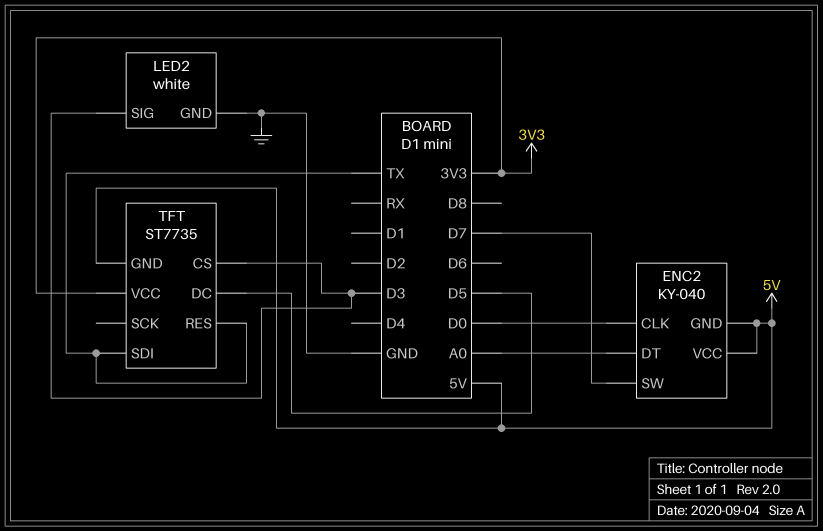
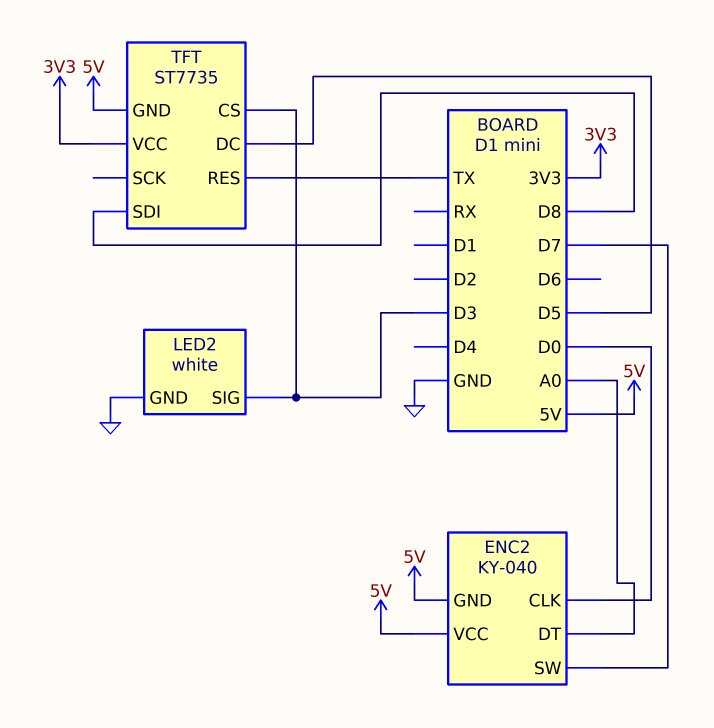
TFT pin SDI: TX -> D8

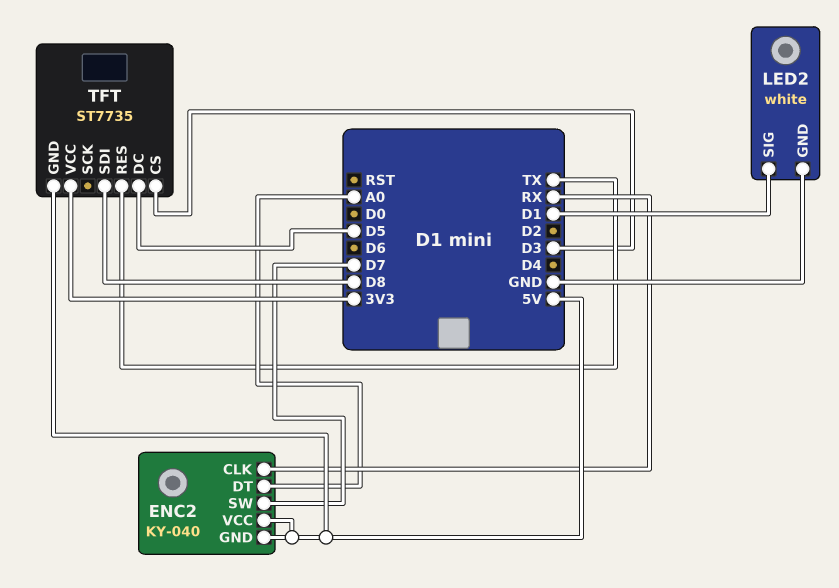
ENC2 pin CLK: D0 -> RX
LED2 pin SIG: D3 -> D1

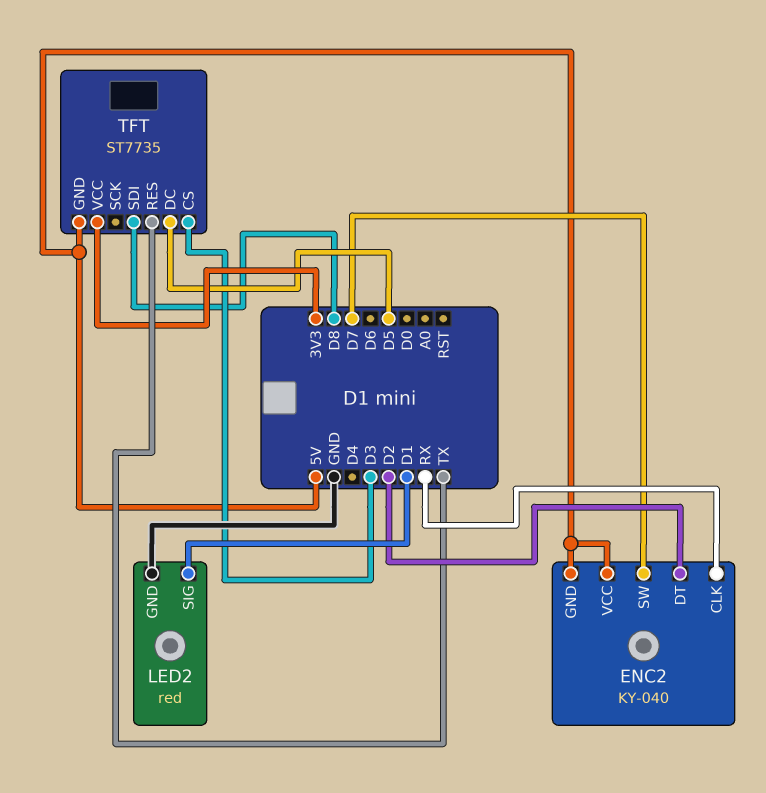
ENC2 pin DT: A0 -> D2
LED2: white -> red

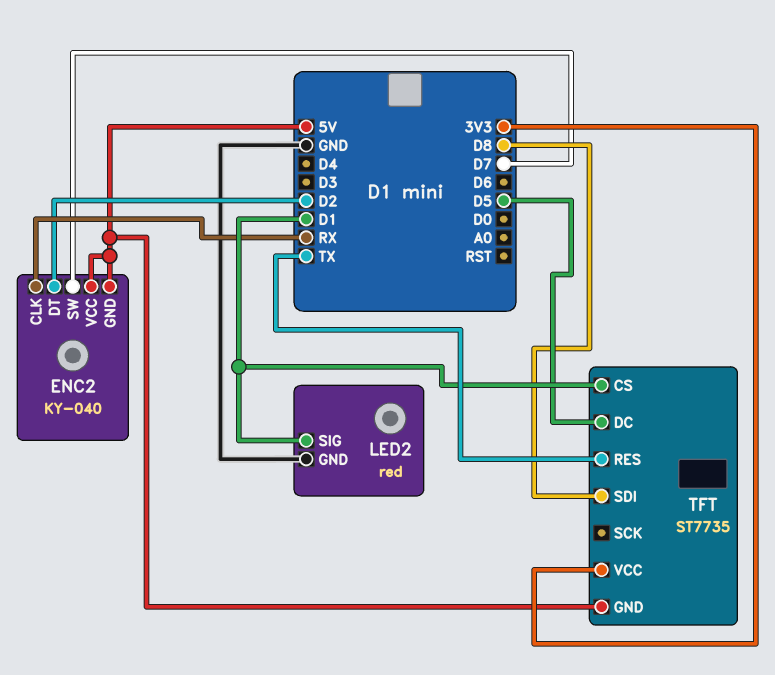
TFT pin CS: D3 -> D1

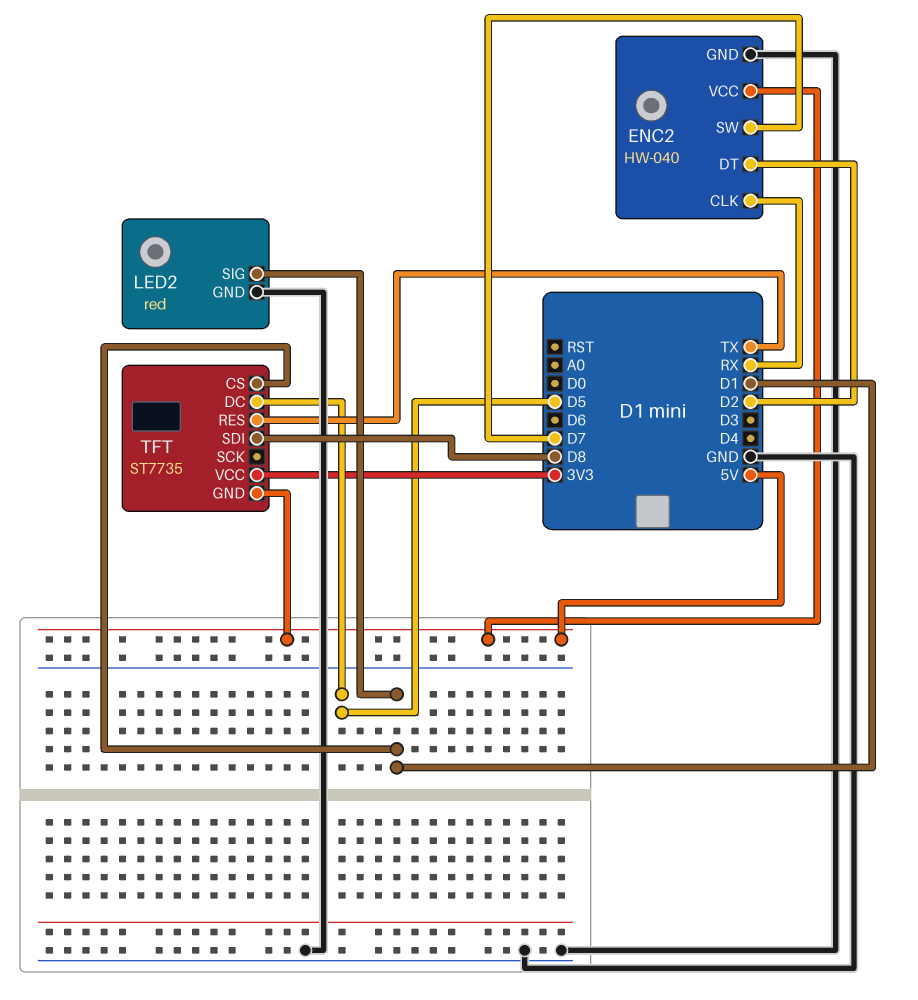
ENC2: KY-040 -> HW-040
ENC2 pin GND: 5V -> GND

